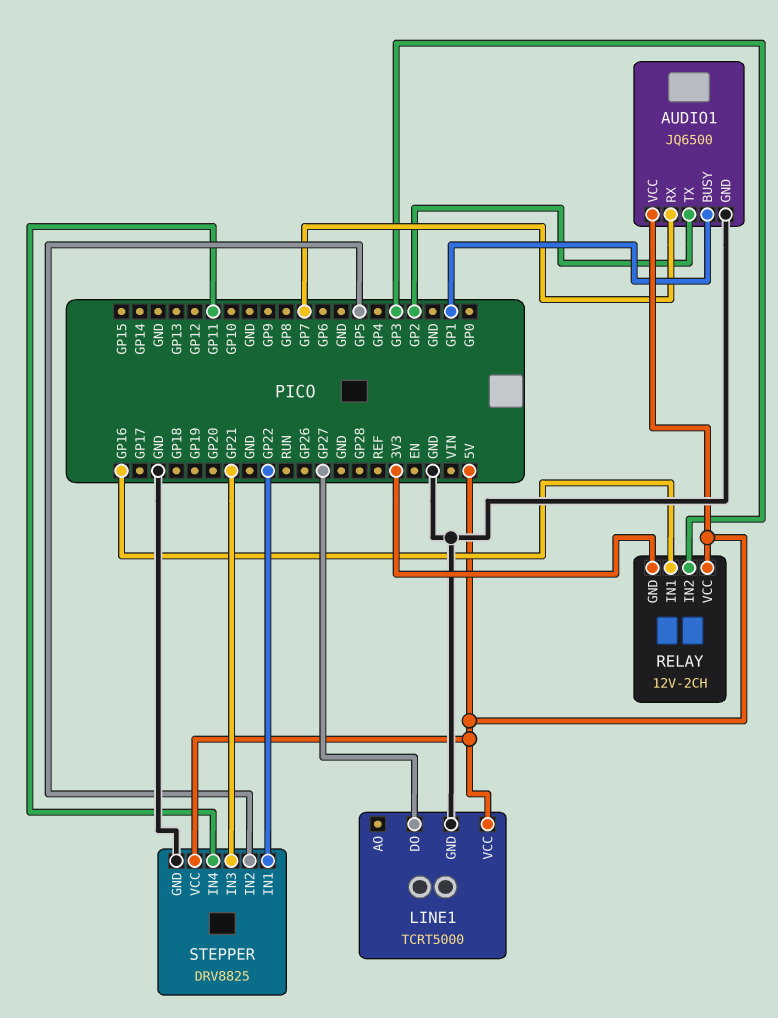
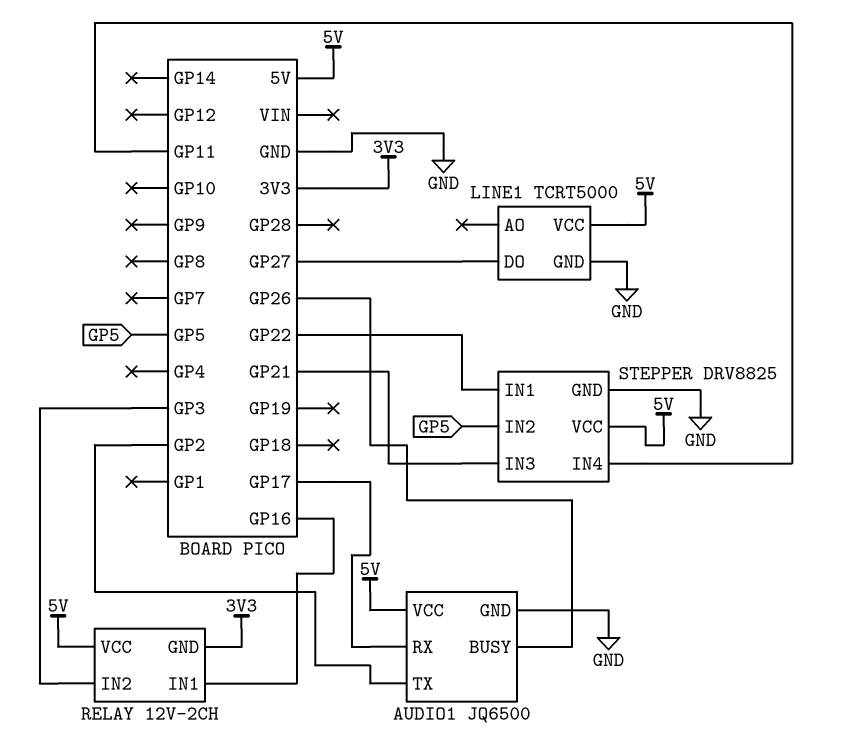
AUDIO1 pin BUSY: GP1 -> GP26
AUDIO1 pin RX: GP7 -> GP17

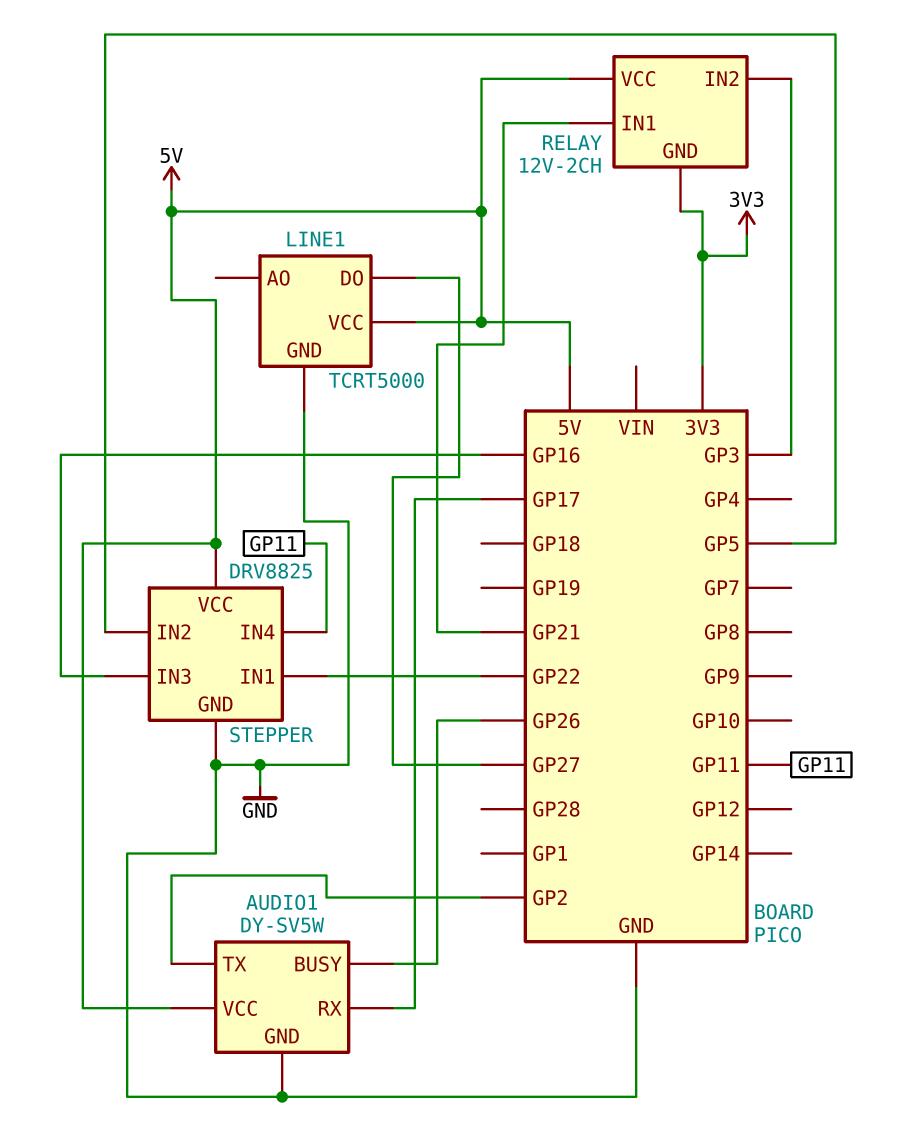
AUDIO1: JQ6500 -> DY-SV5W
RELAY pin IN1: GP16 -> GP21
STEPPER pin IN3: GP21 -> GP16

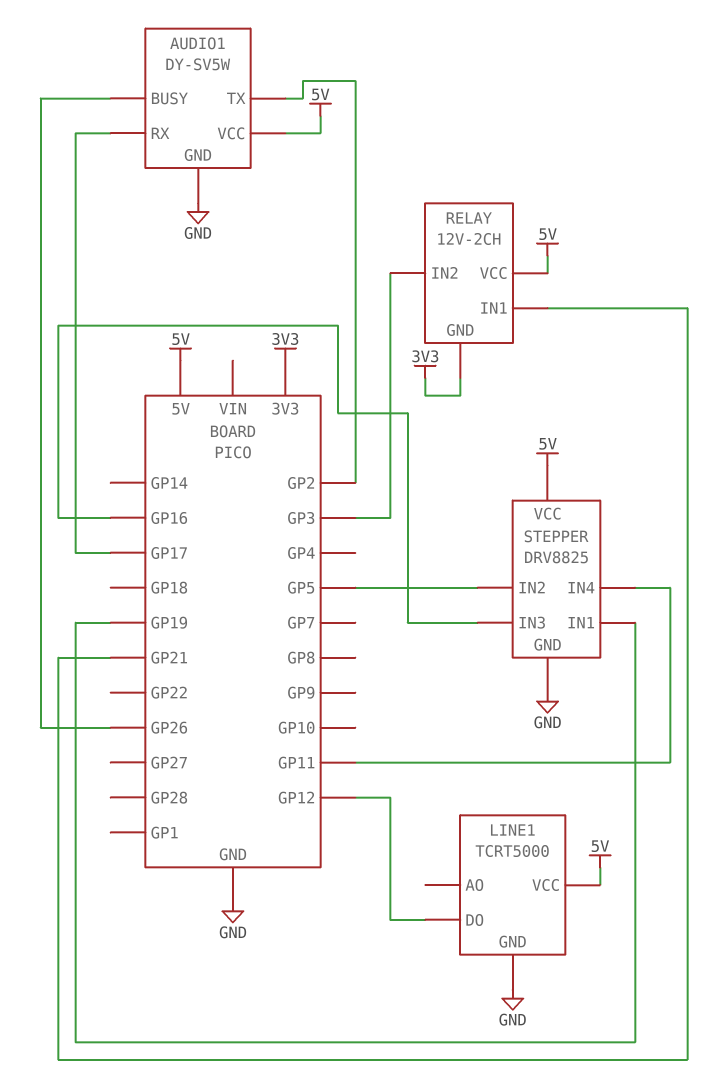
LINE1 pin DO: GP27 -> GP12
STEPPER pin IN1: GP22 -> GP19

